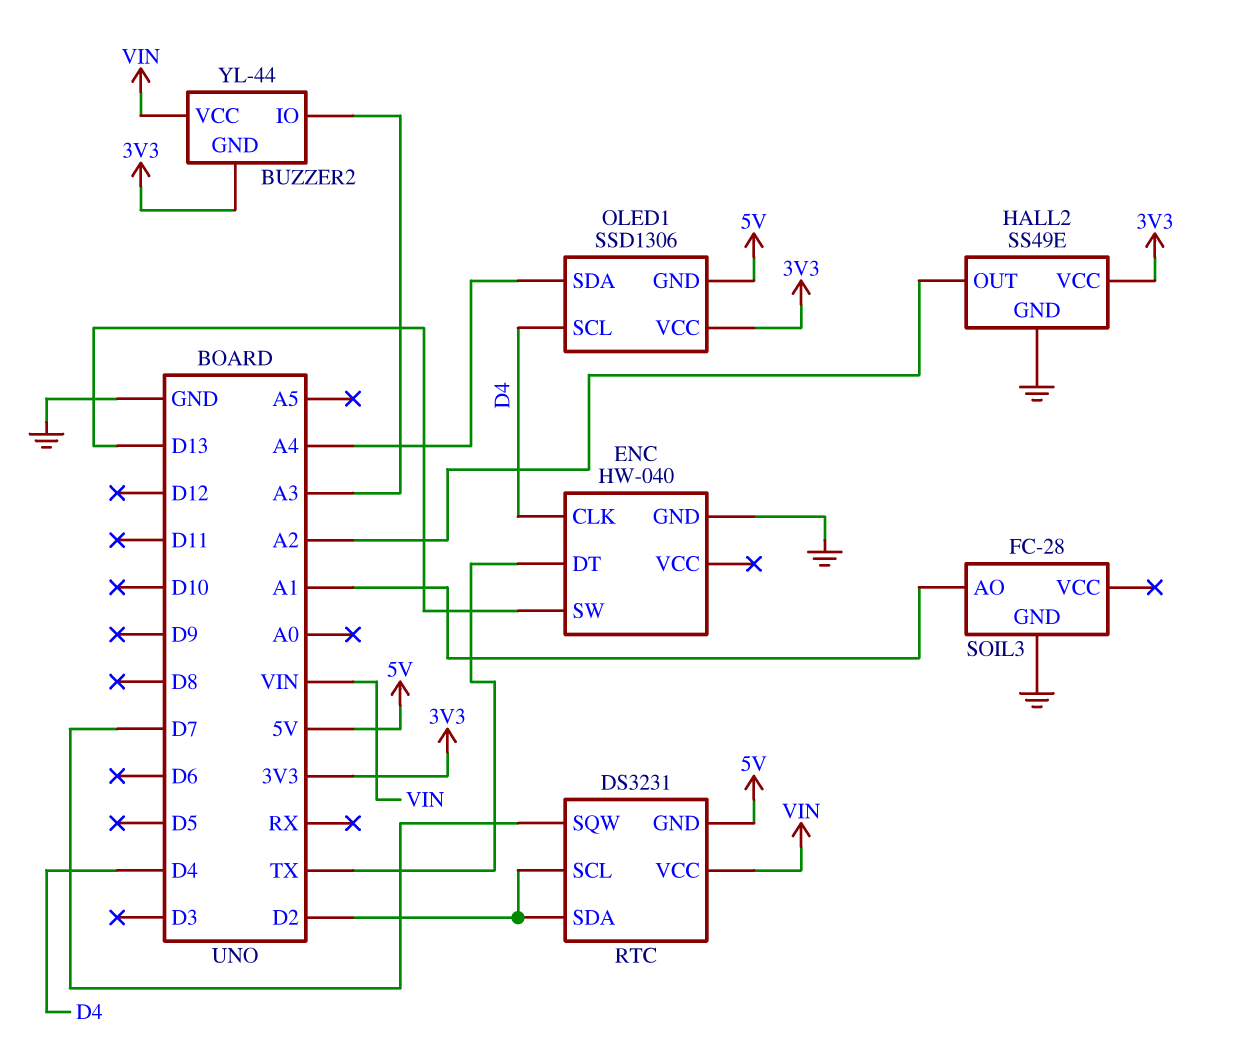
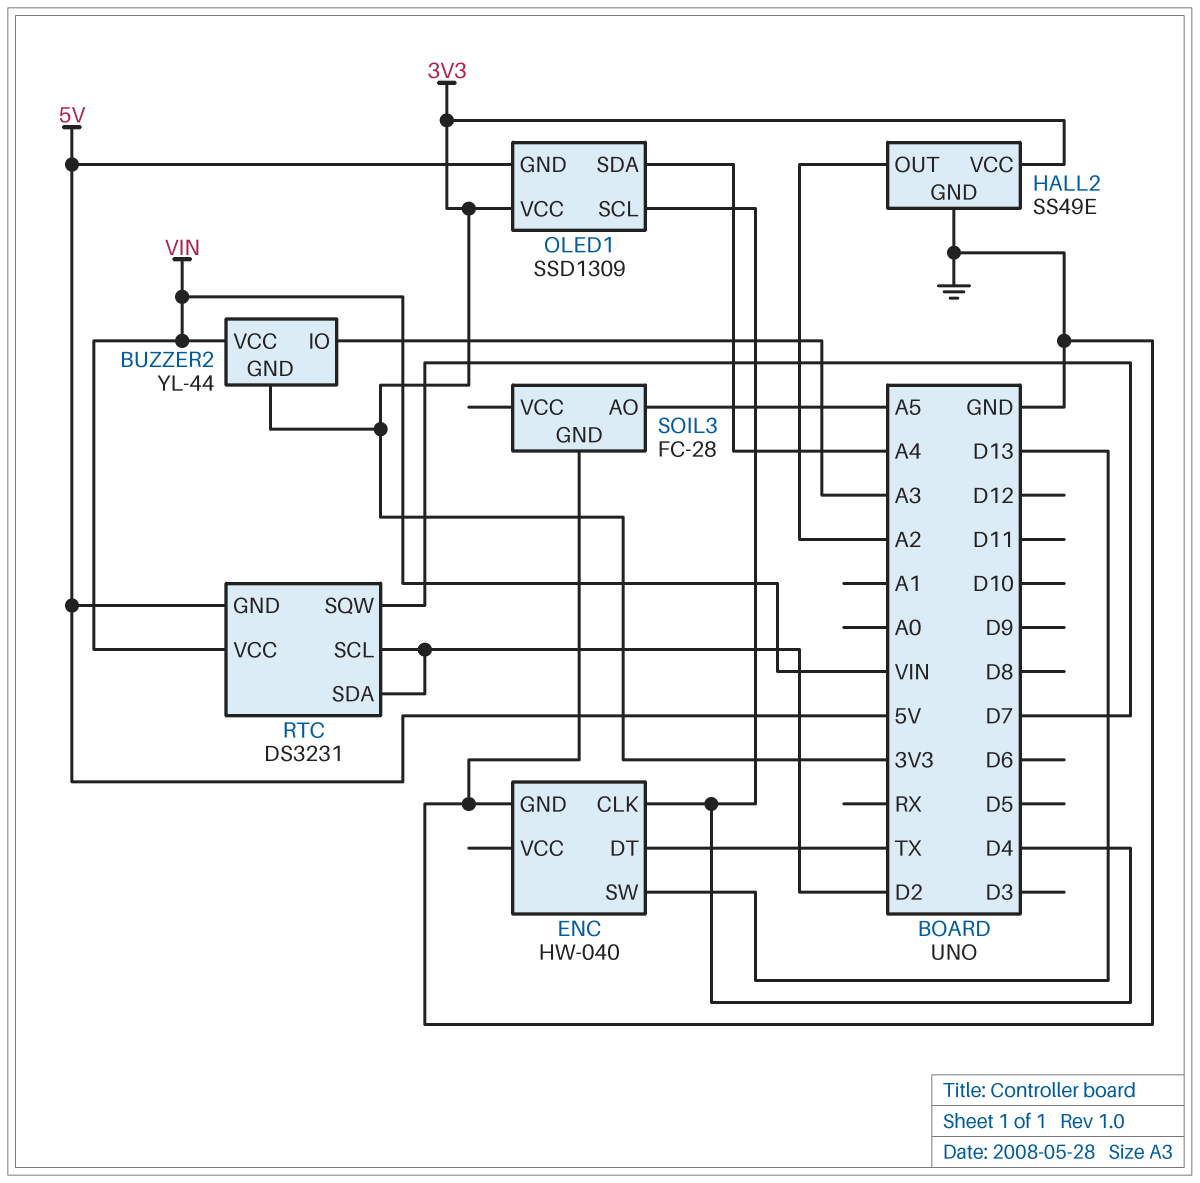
OLED1: SSD1306 -> SSD1309
SOIL3 pin AO: A1 -> A5

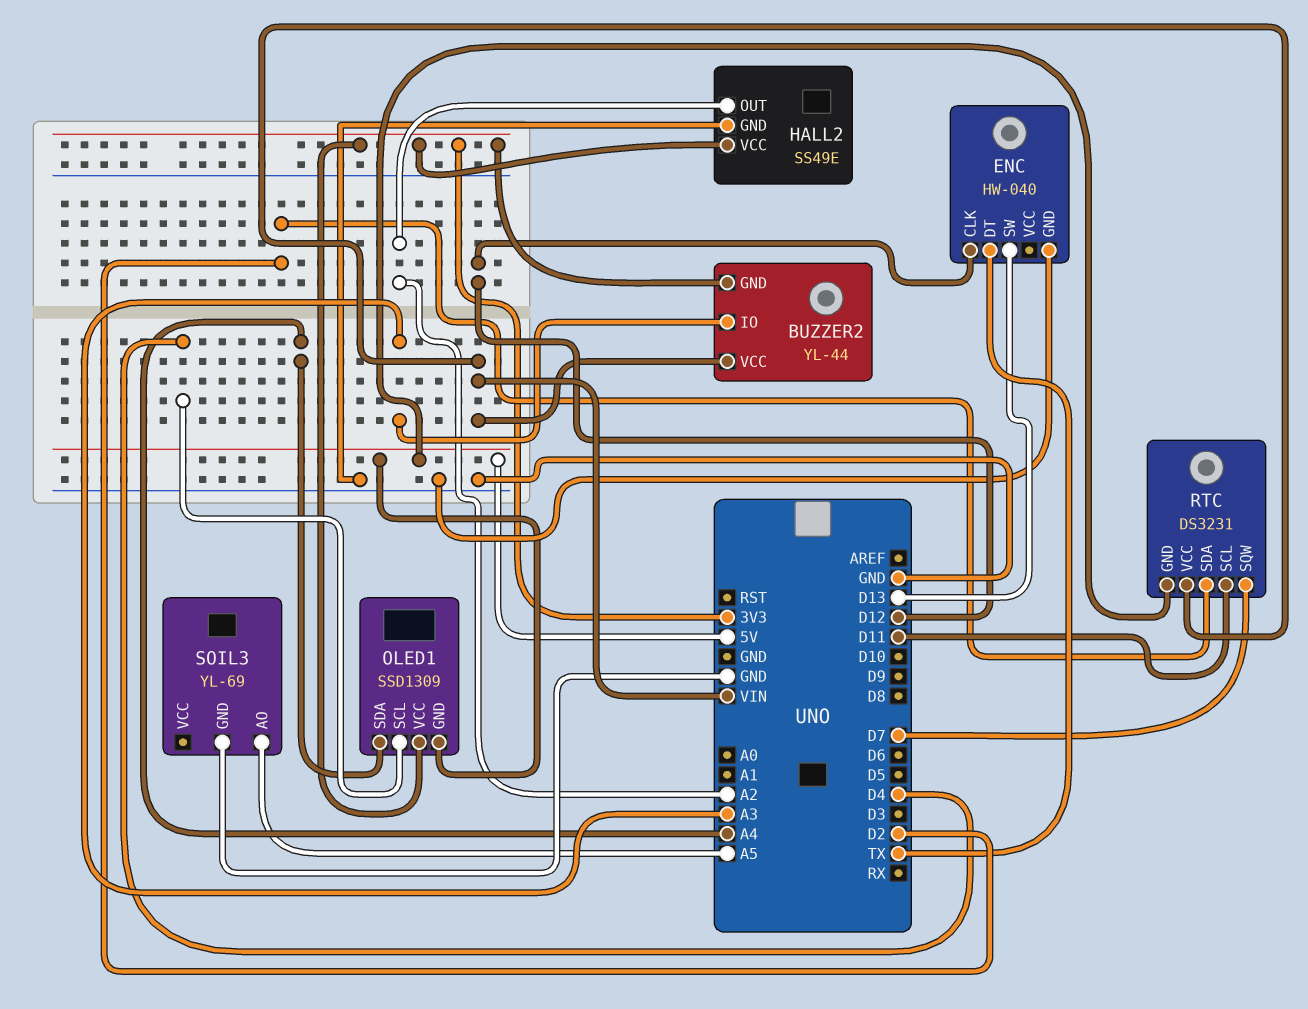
ENC pin CLK: D4 -> D12
RTC pin SCL: D2 -> D11
SOIL3: FC-28 -> YL-69

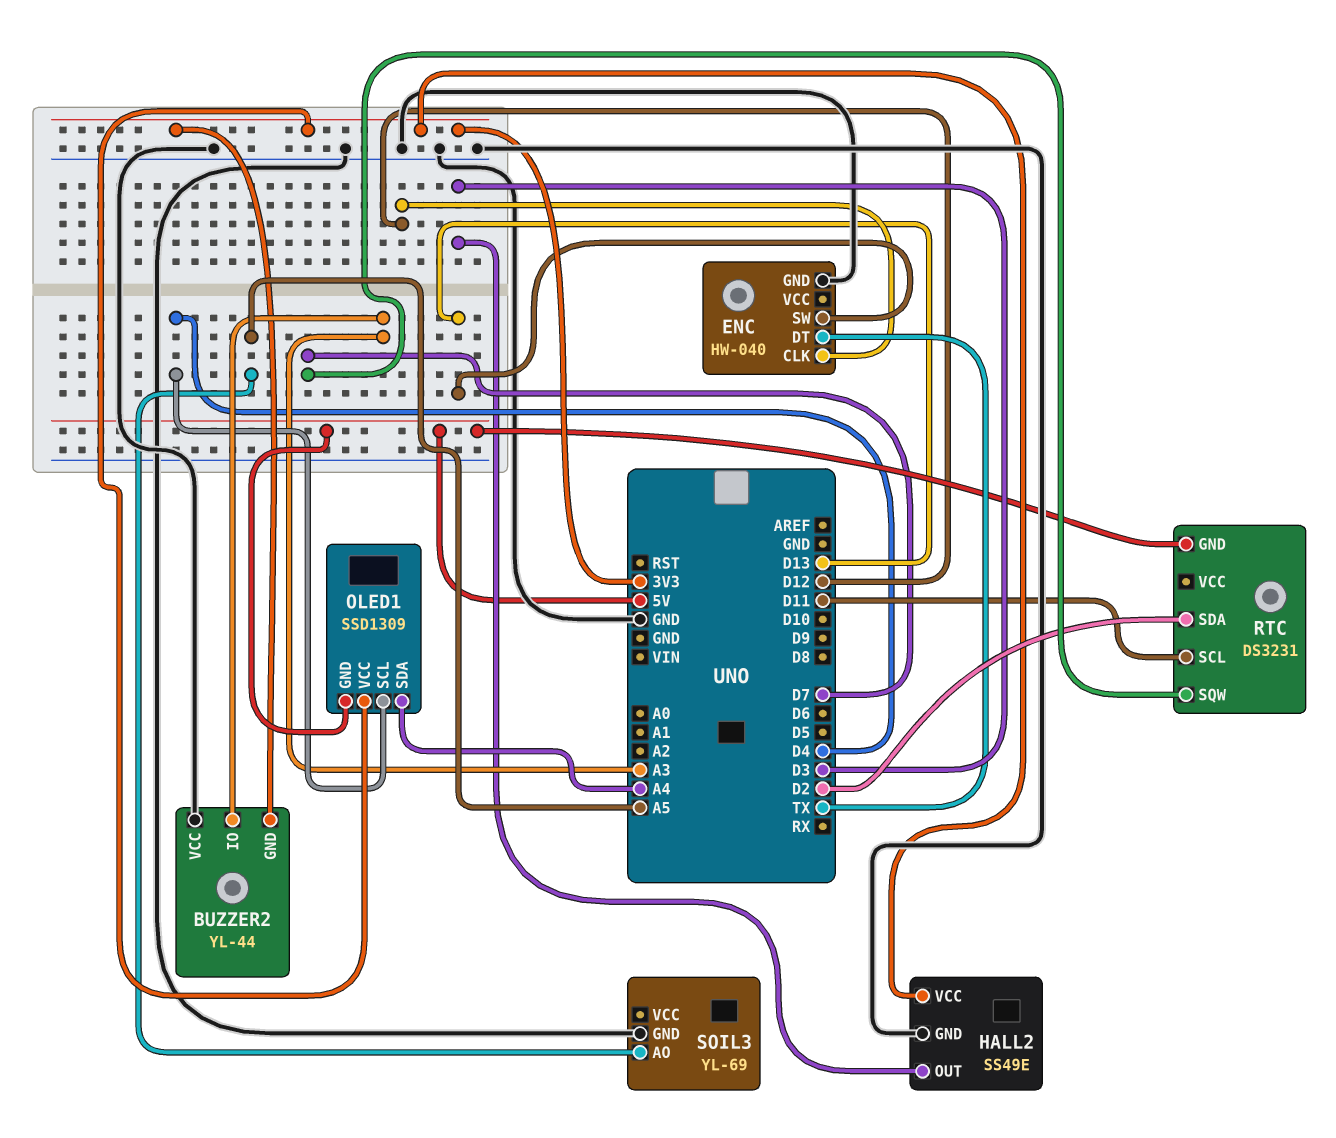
BUZZER2 pin VCC: VIN -> GND
HALL2 pin OUT: A2 -> D3
RTC pin VCC: VIN -> none

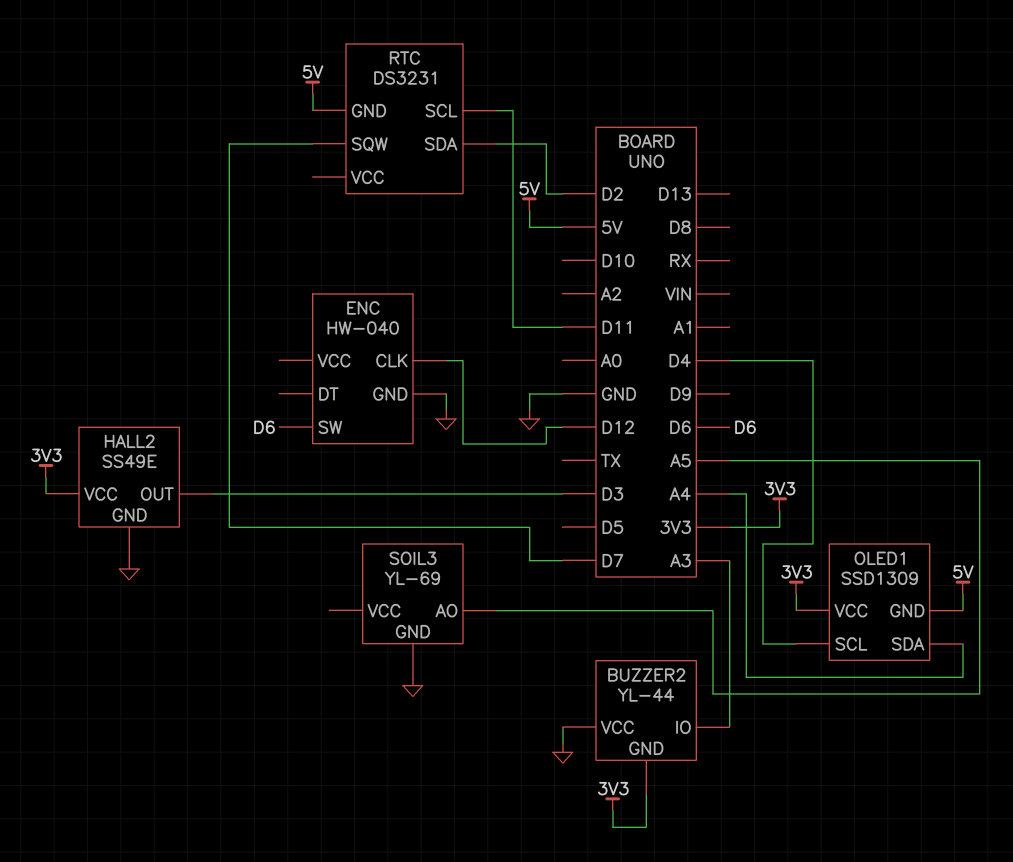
ENC pin DT: TX -> none
ENC pin SW: D13 -> D6

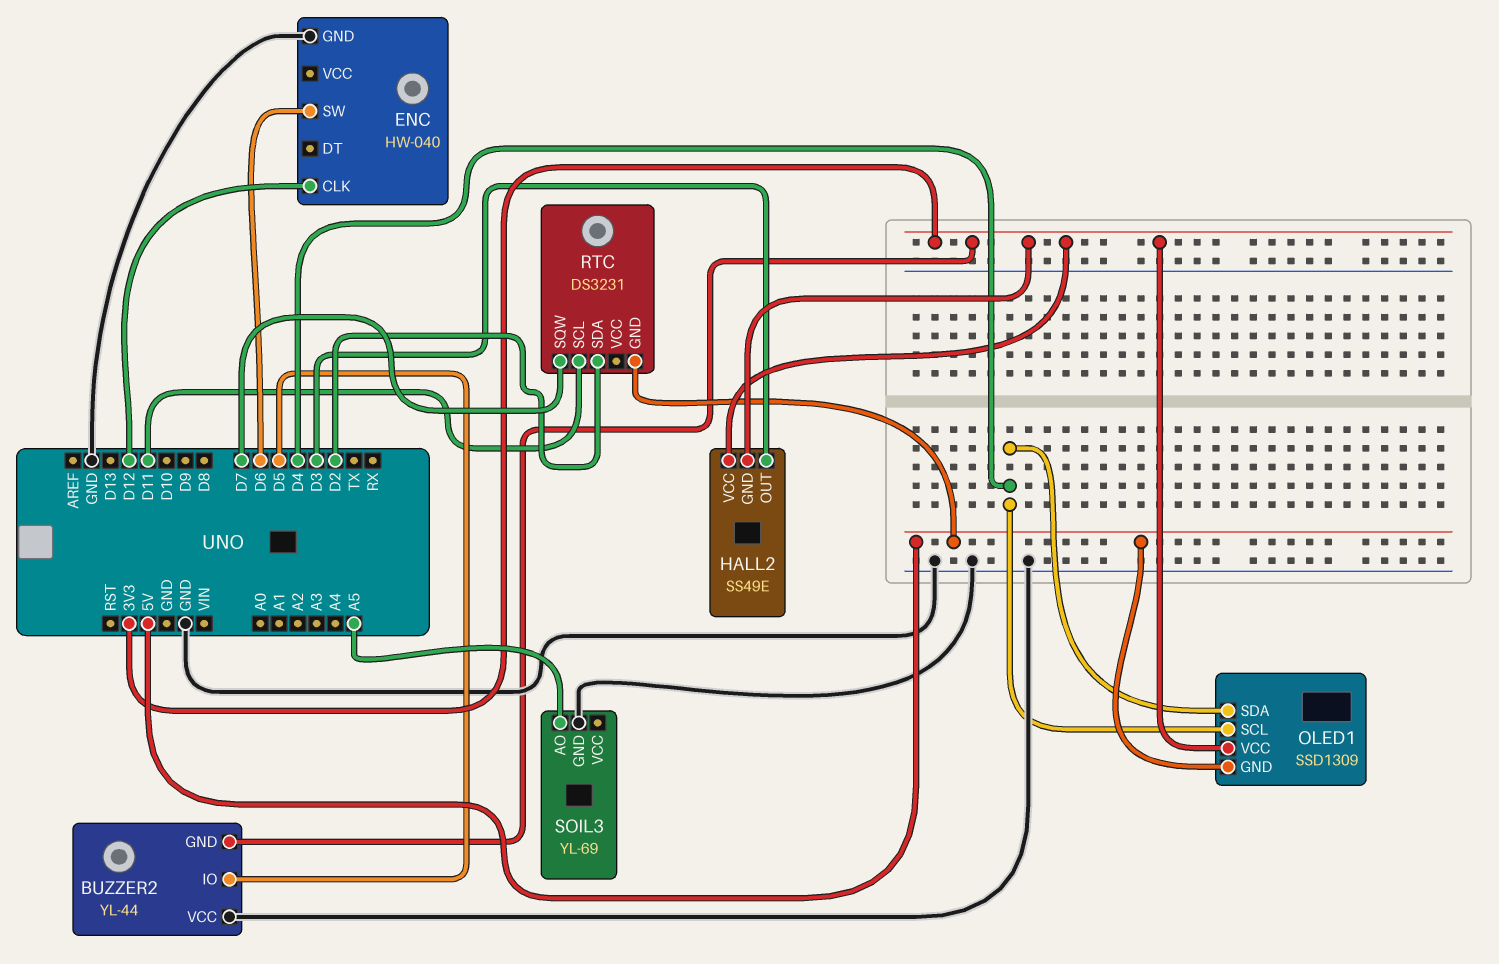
BUZZER2 pin IO: A3 -> D5
HALL2 pin GND: GND -> 3V3
OLED1 pin SDA: A4 -> D4

